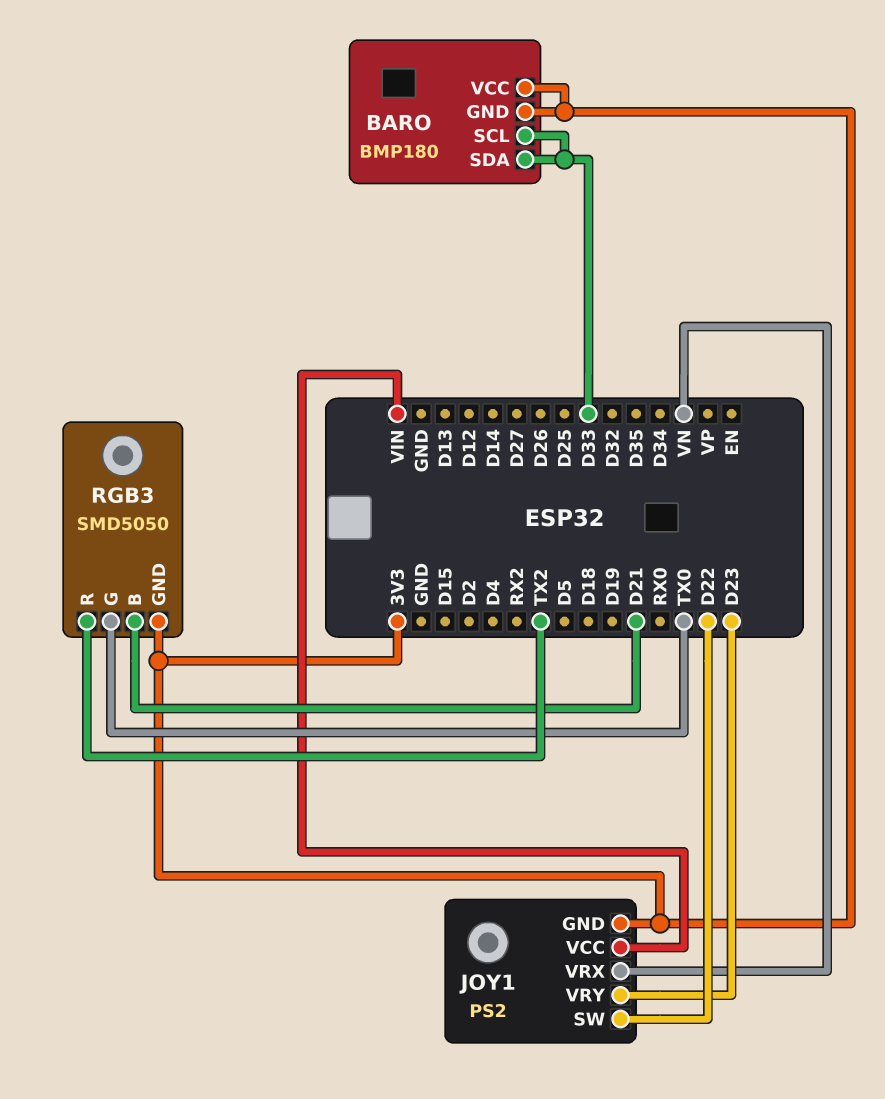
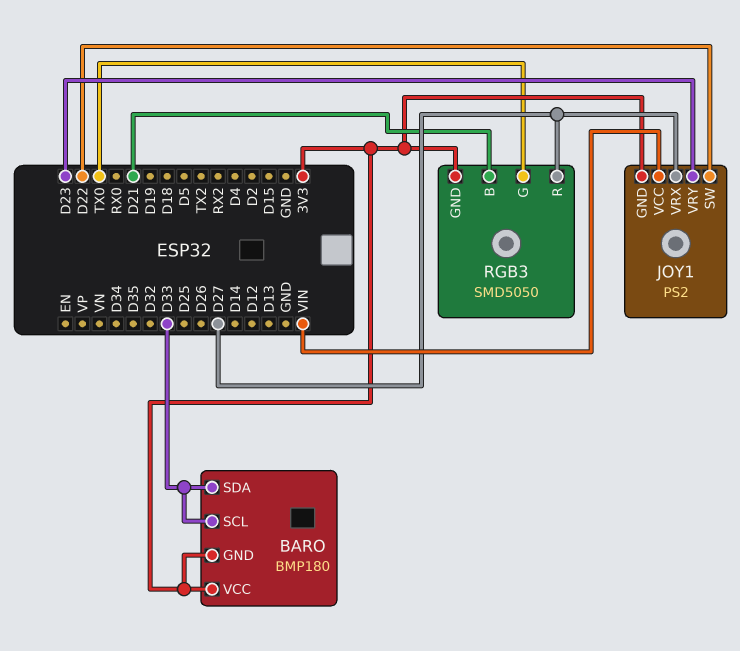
JOY1 pin VRX: VN -> D27
RGB3 pin R: TX2 -> D27

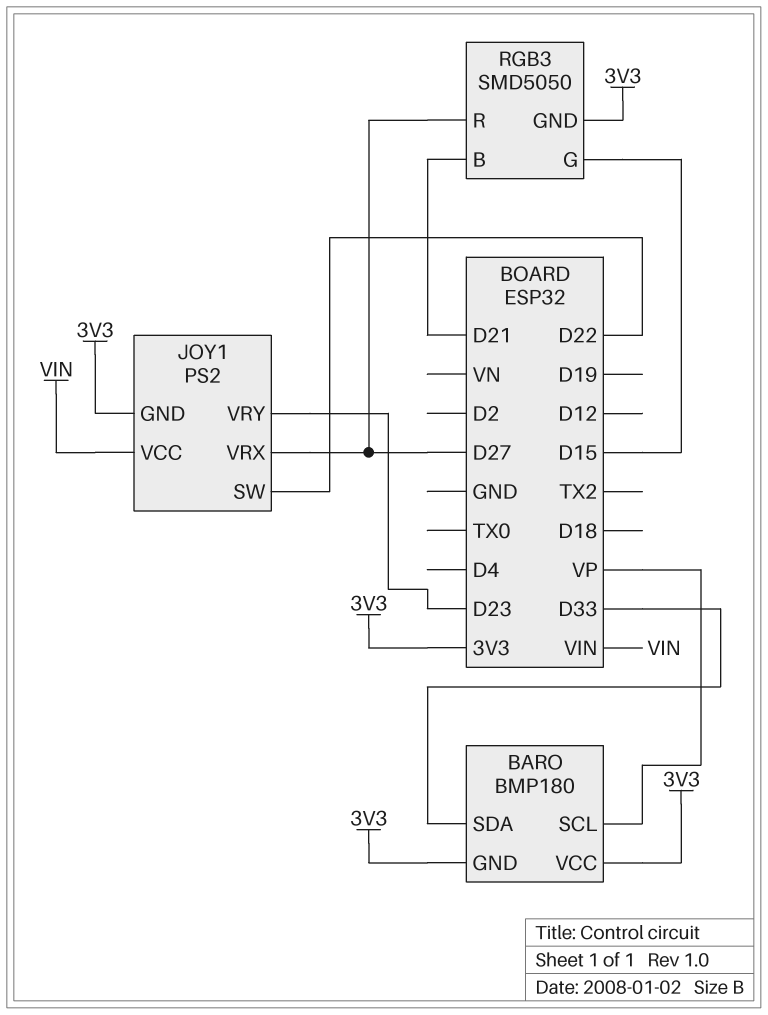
BARO pin SCL: D33 -> VP
RGB3 pin G: TX0 -> D15

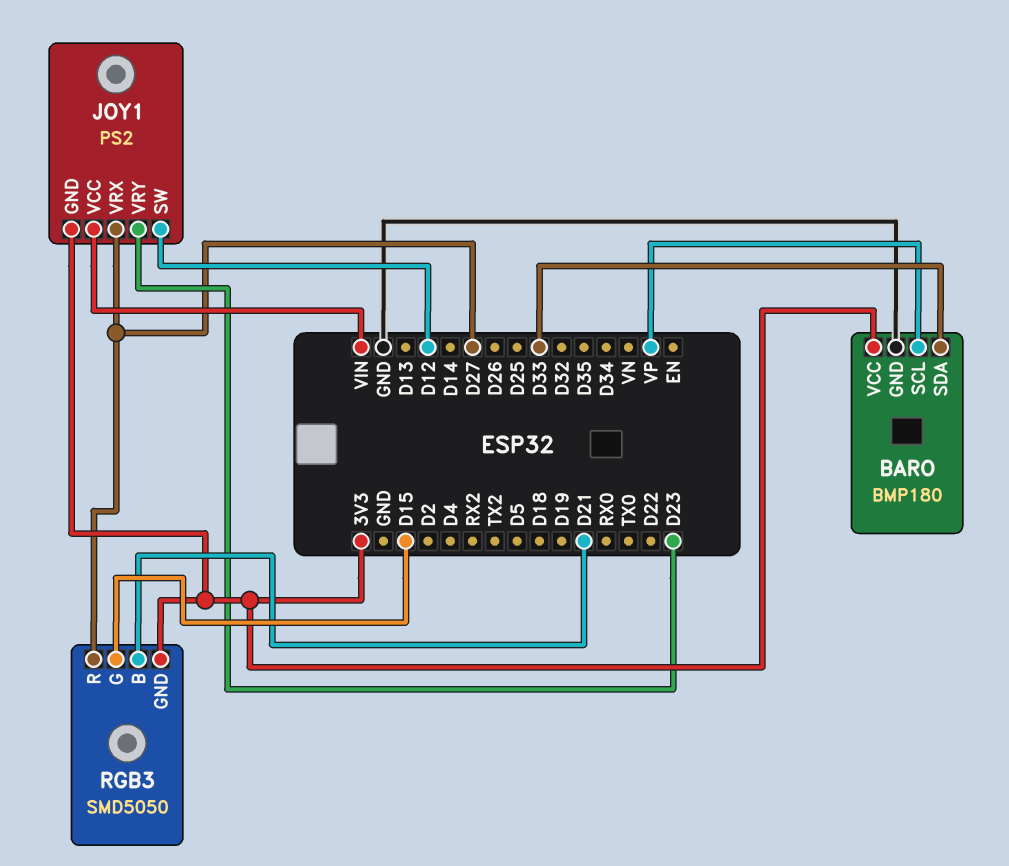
BARO pin GND: 3V3 -> GND
JOY1 pin SW: D22 -> D12

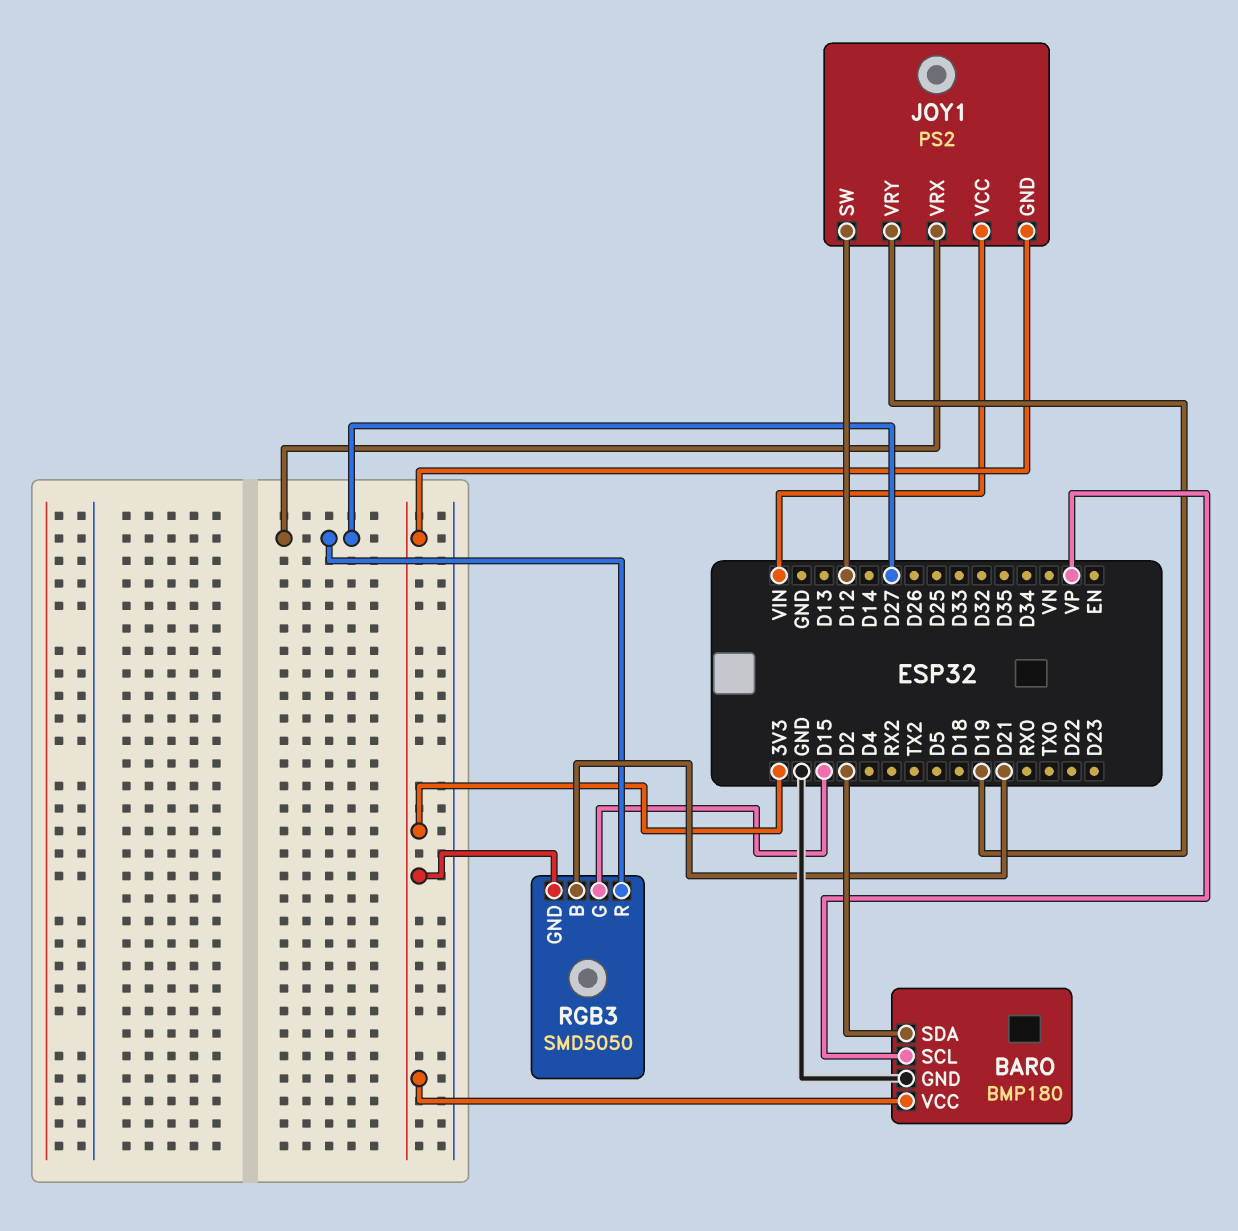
BARO pin SDA: D33 -> D2
JOY1 pin VRY: D23 -> D19

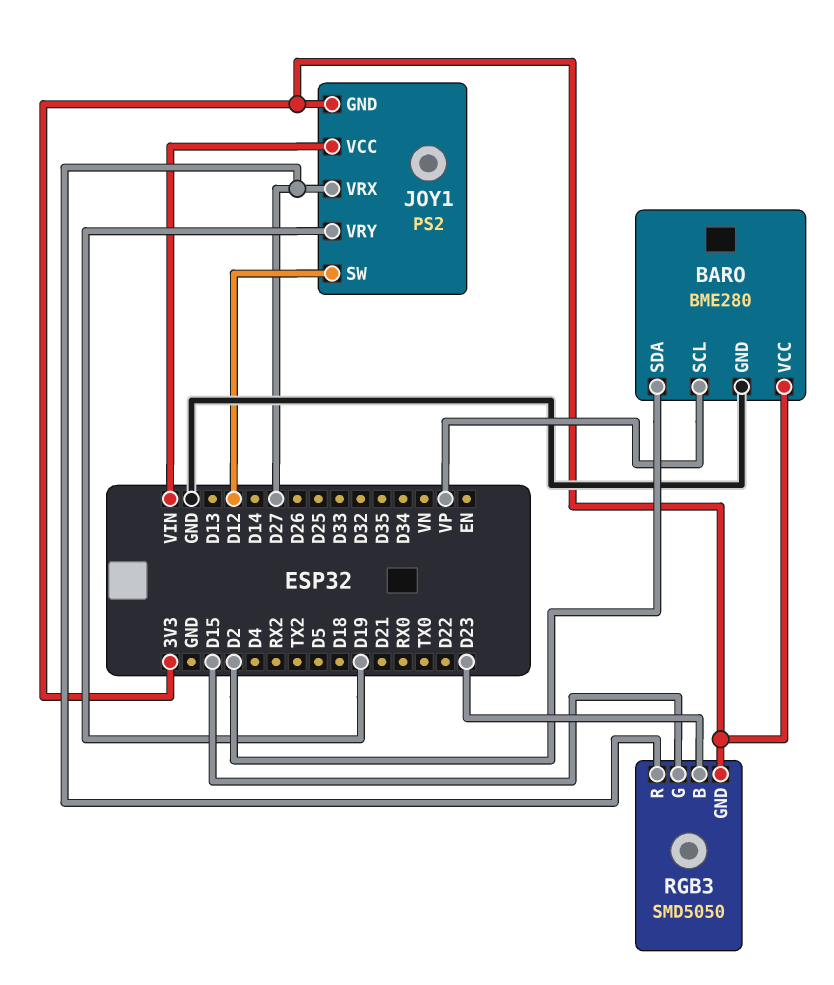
BARO: BMP180 -> BME280
RGB3 pin B: D21 -> D23

